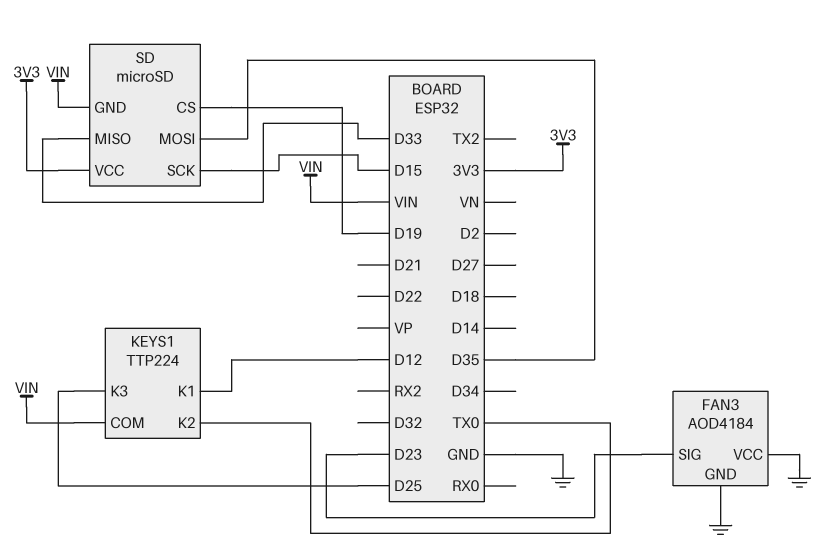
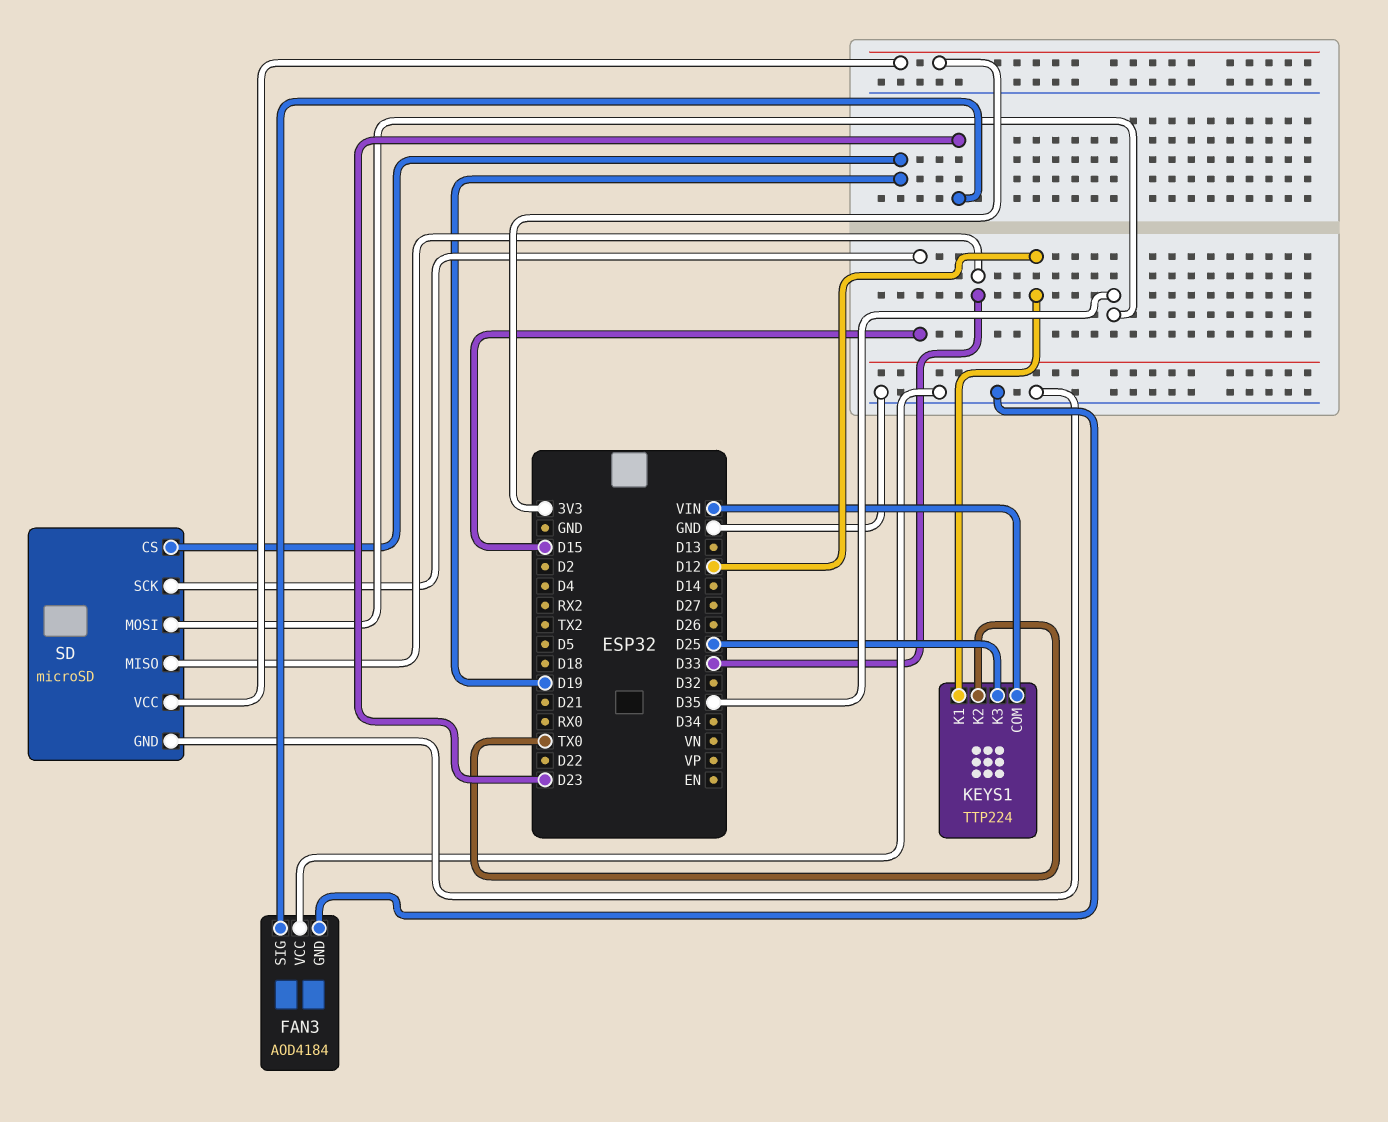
SD pin GND: VIN -> GND

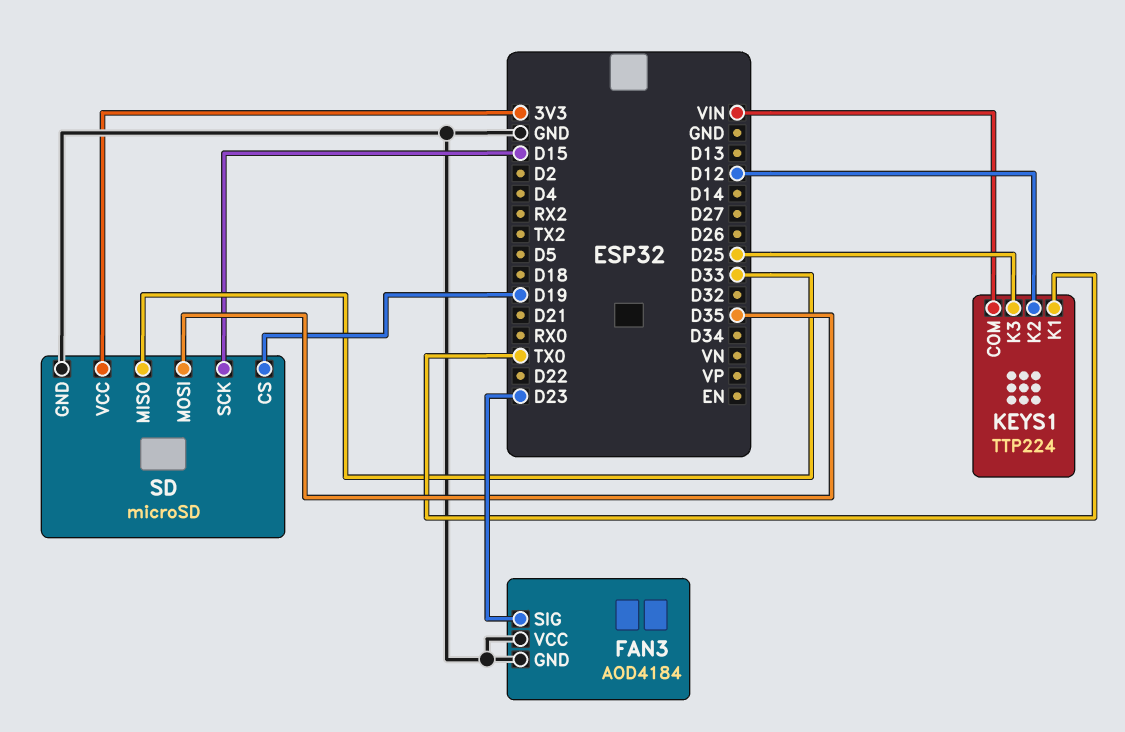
KEYS1 pin K1: D12 -> TX0
KEYS1 pin K2: TX0 -> D12

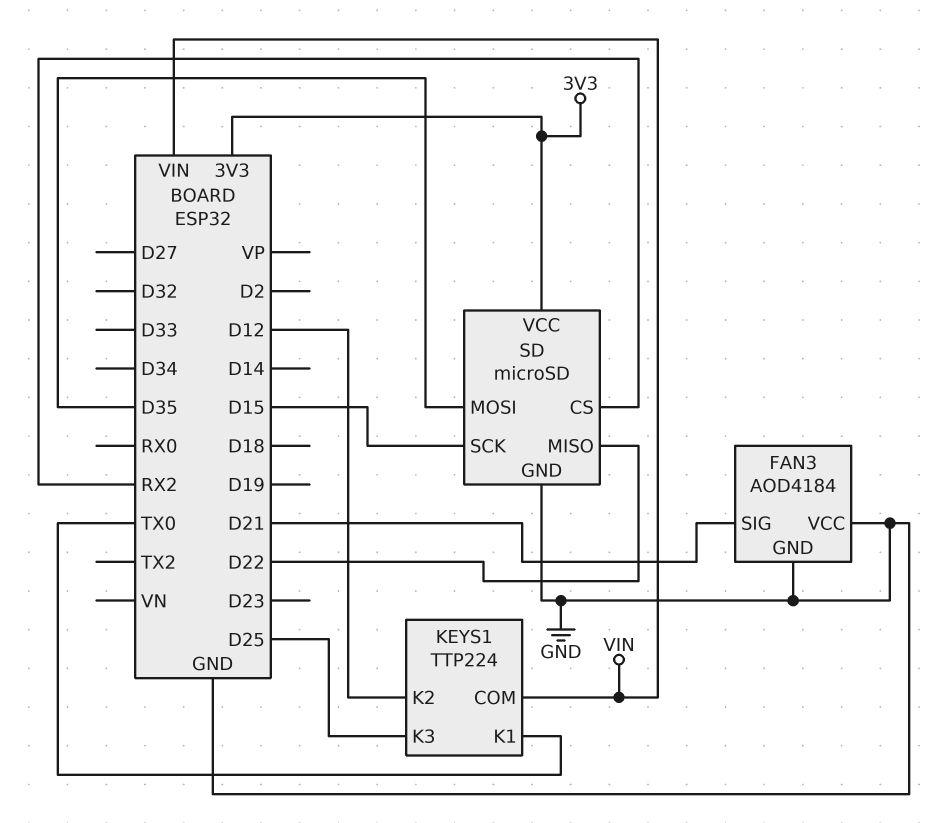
FAN3 pin SIG: D23 -> D21
SD pin CS: D19 -> RX2
SD pin MISO: D33 -> D22

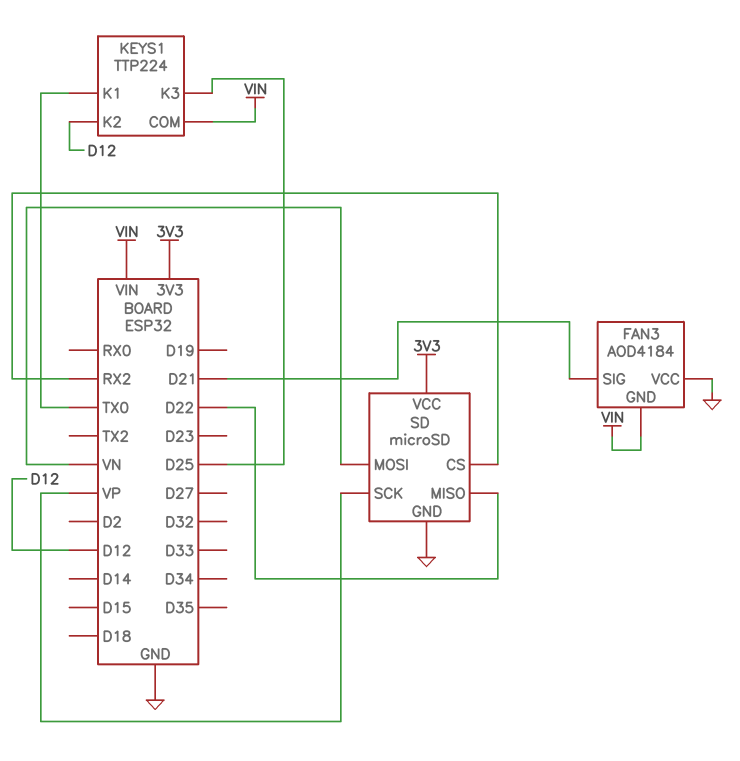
FAN3 pin GND: GND -> VIN
SD pin MOSI: D35 -> VN
SD pin SCK: D15 -> VP

